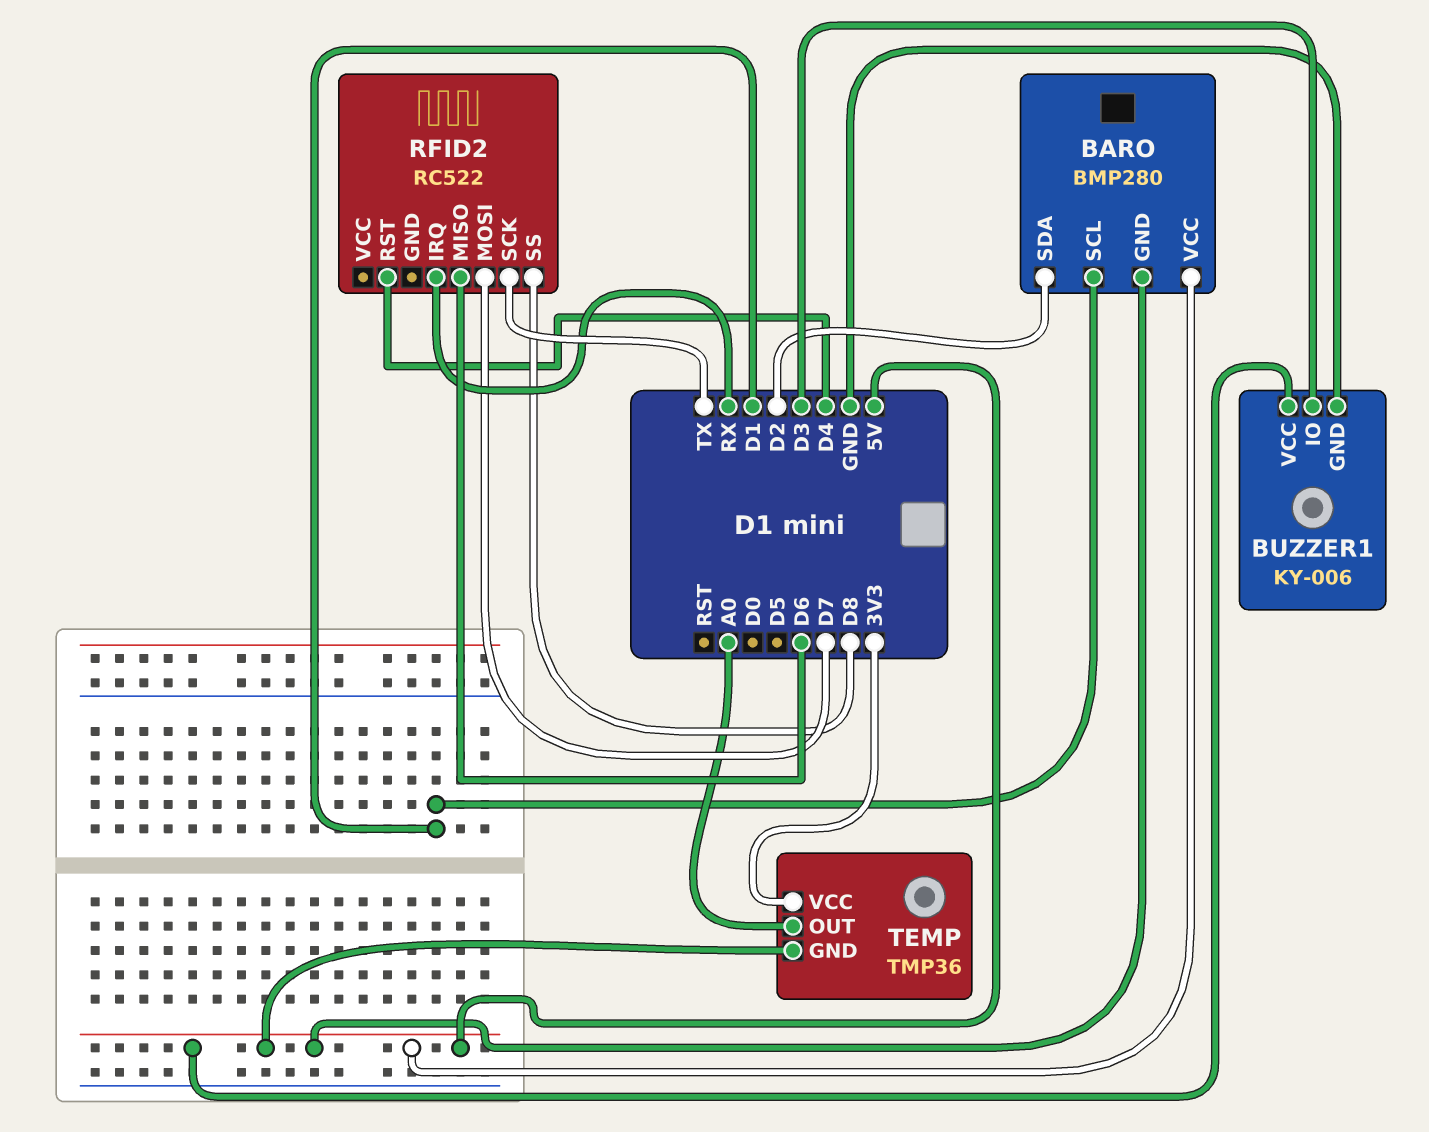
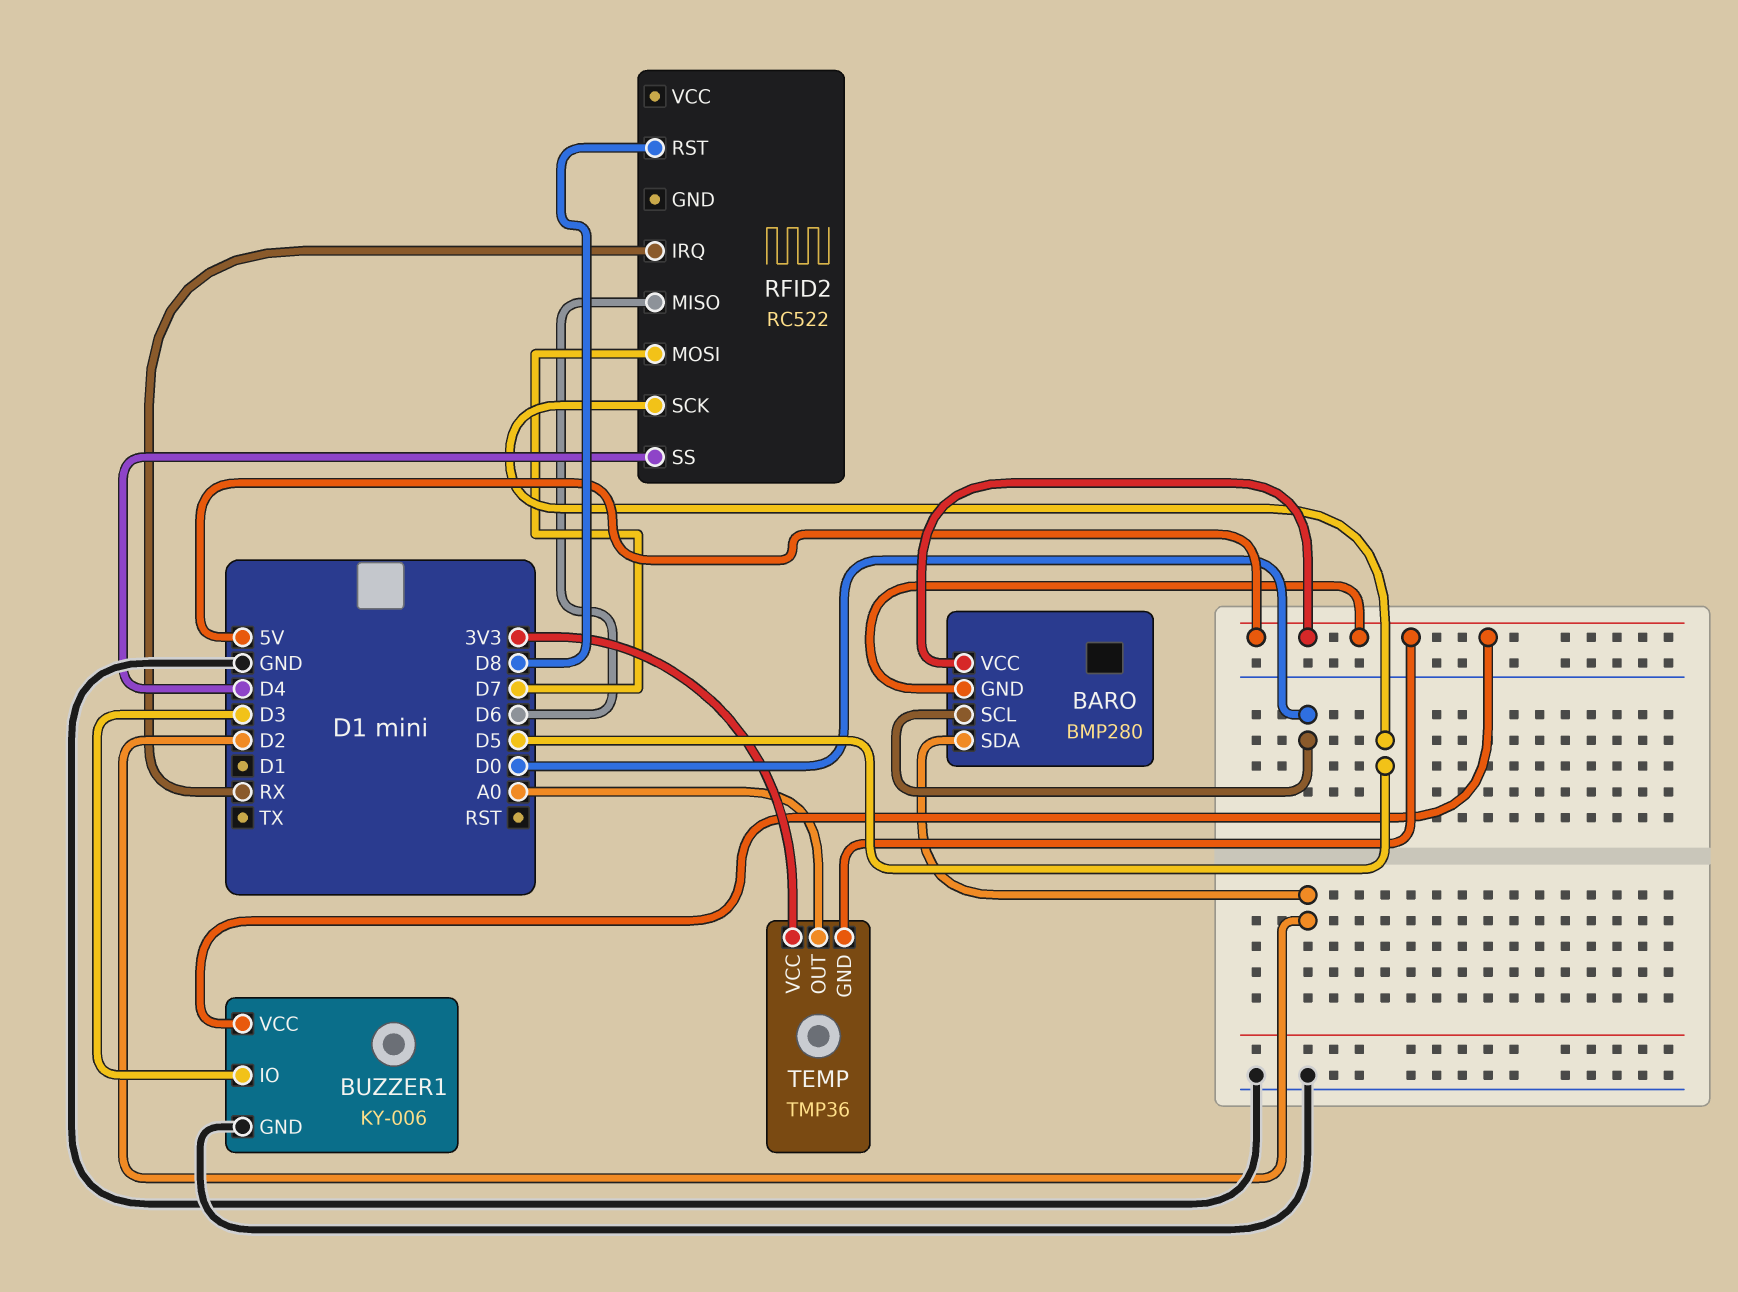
BARO pin SCL: D1 -> D0
RFID2 pin RST: D4 -> D8
RFID2 pin SCK: TX -> D5
RFID2 pin SS: D8 -> D4

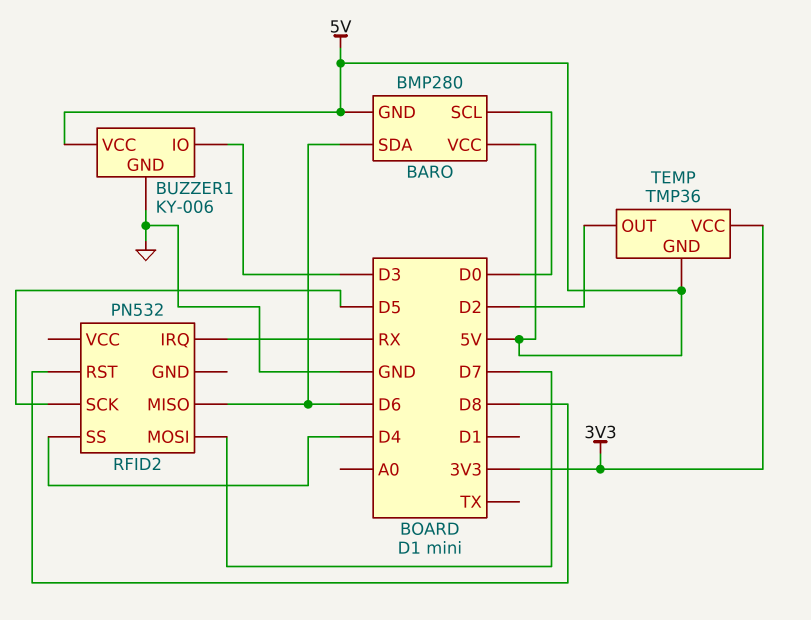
BARO pin SDA: D2 -> D6
RFID2: RC522 -> PN532
TEMP pin OUT: A0 -> D2

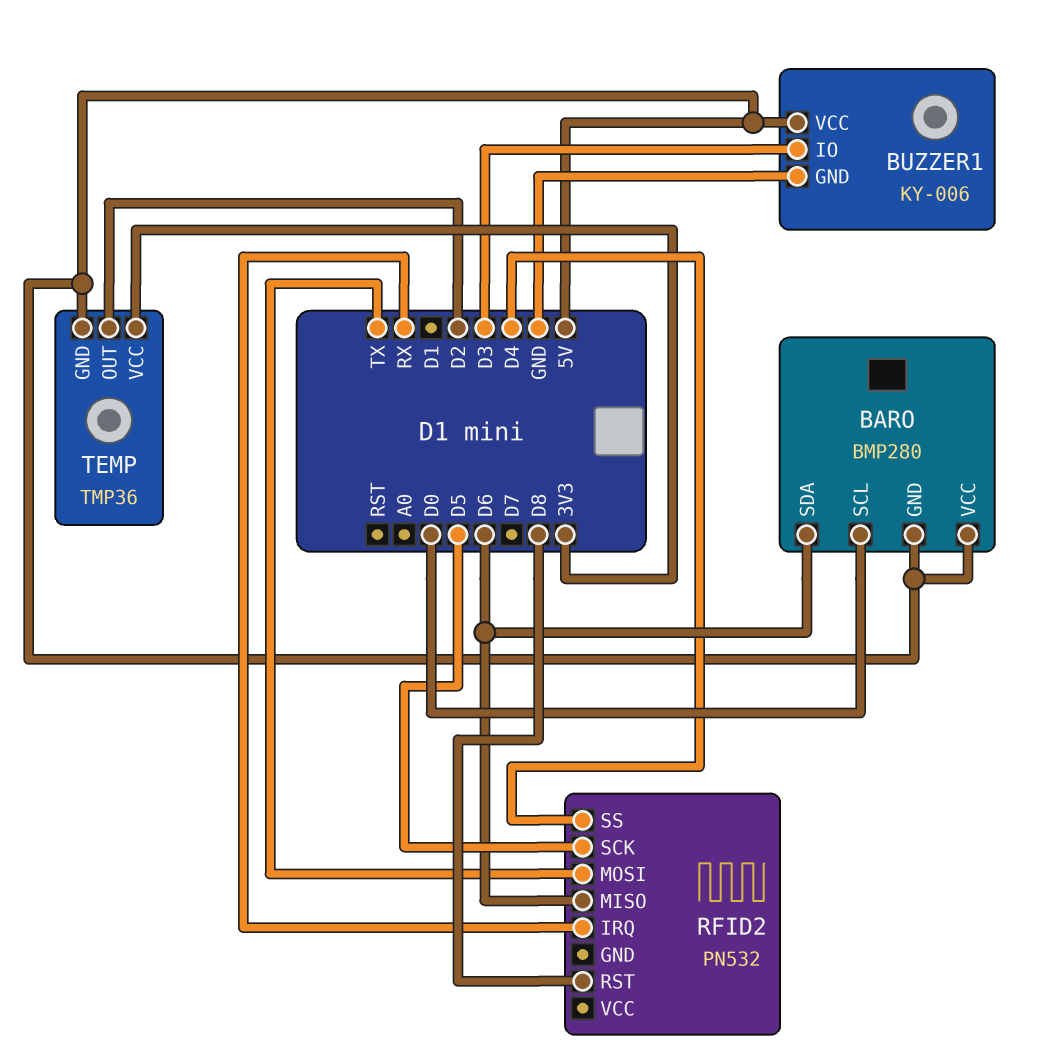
RFID2 pin MOSI: D7 -> TX

